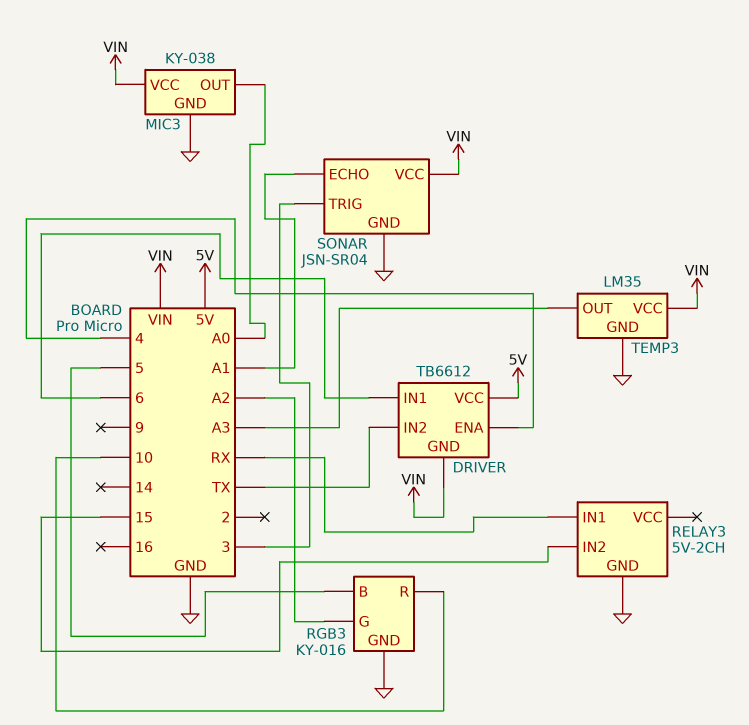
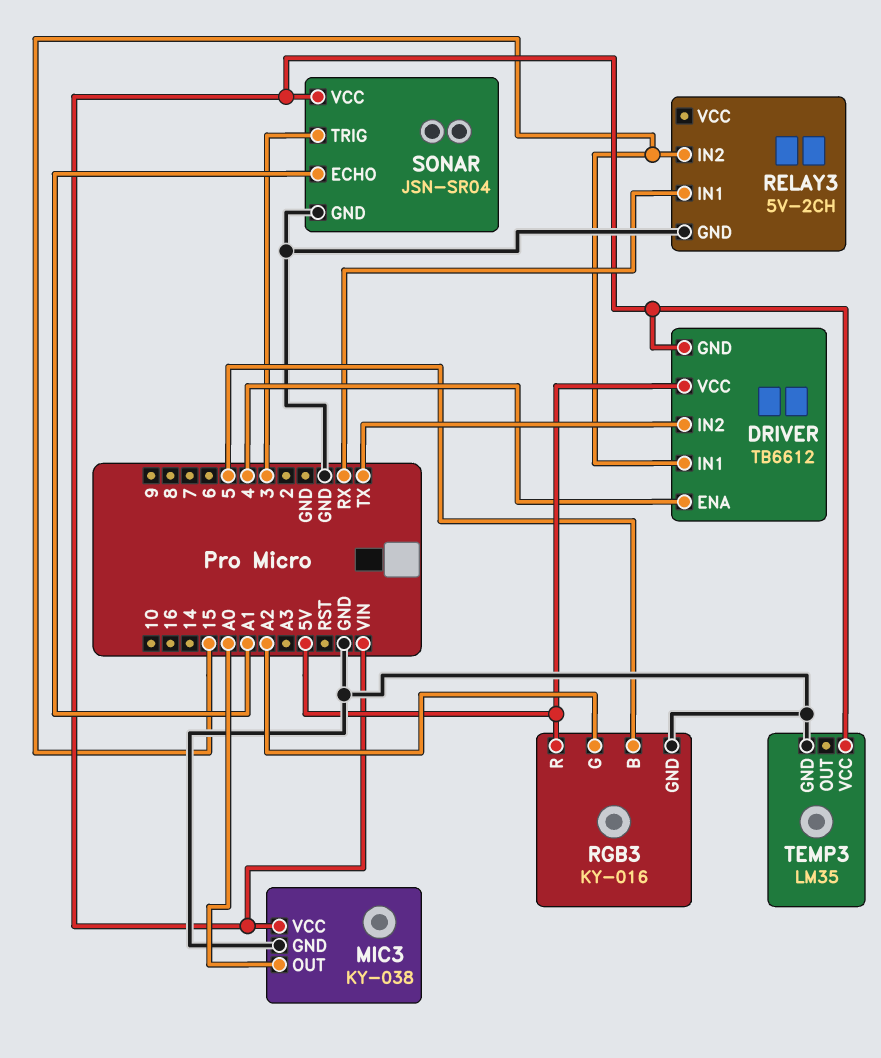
DRIVER pin IN1: 6 -> 15
RGB3 pin R: 10 -> 5V
TEMP3 pin OUT: A3 -> none

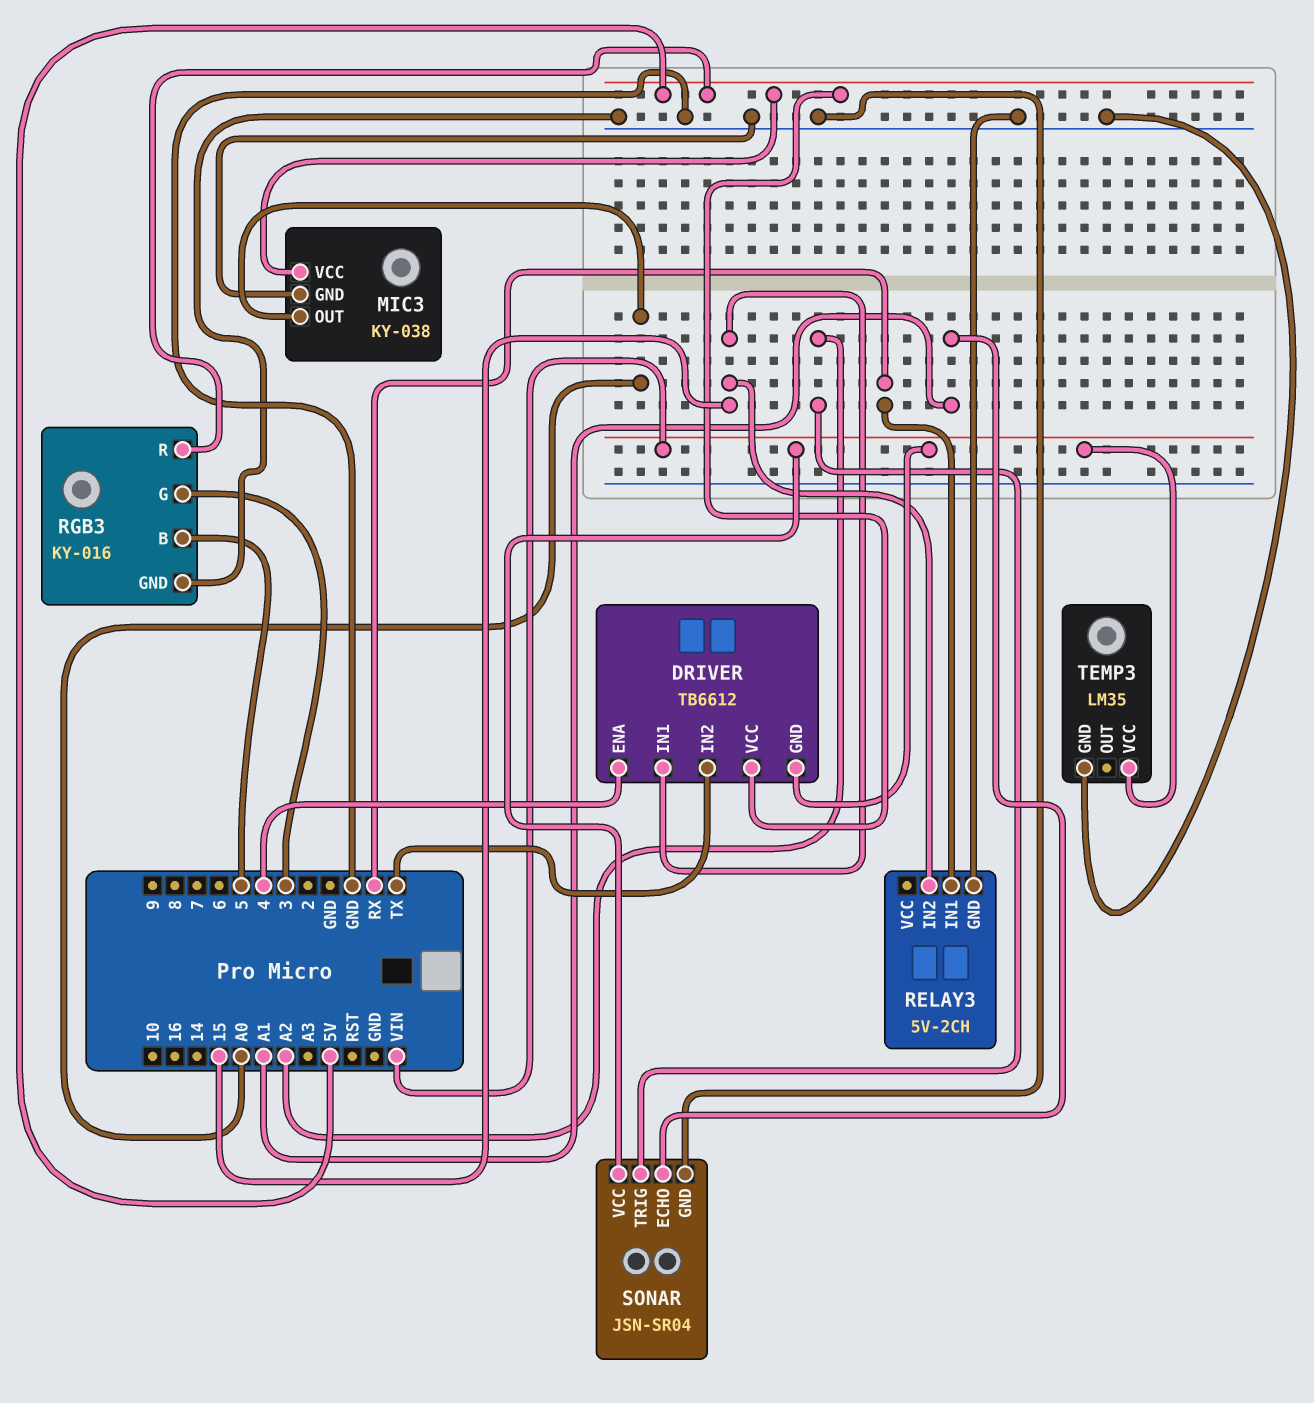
MIC3 pin VCC: VIN -> 5V
RGB3 pin G: A2 -> 3
SONAR pin TRIG: 3 -> A2

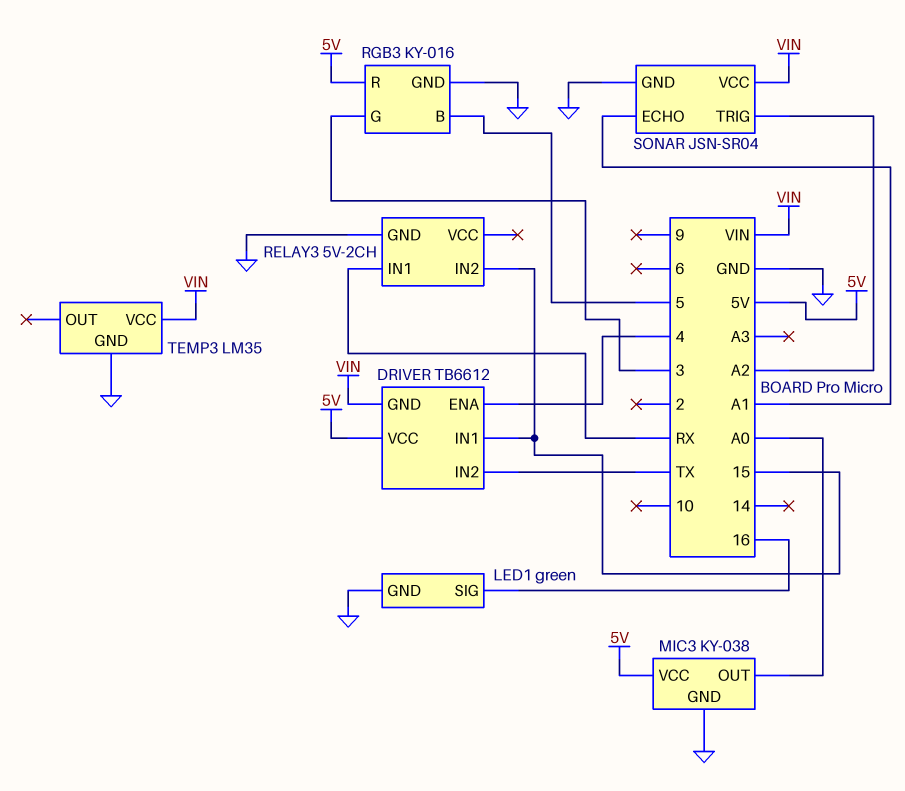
LED1: none -> green
LED1 pin GND: none -> GND
LED1 pin SIG: none -> 16

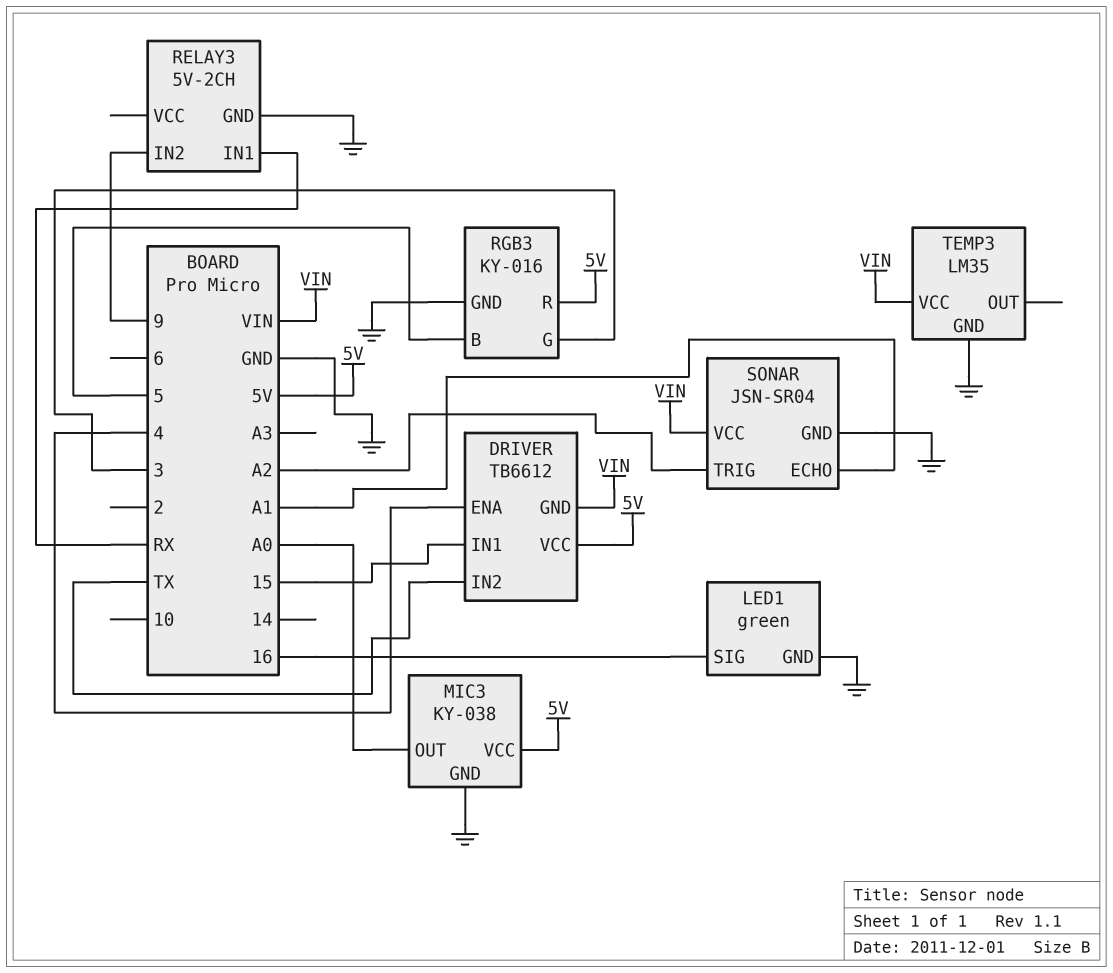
RELAY3 pin IN2: 15 -> 9

